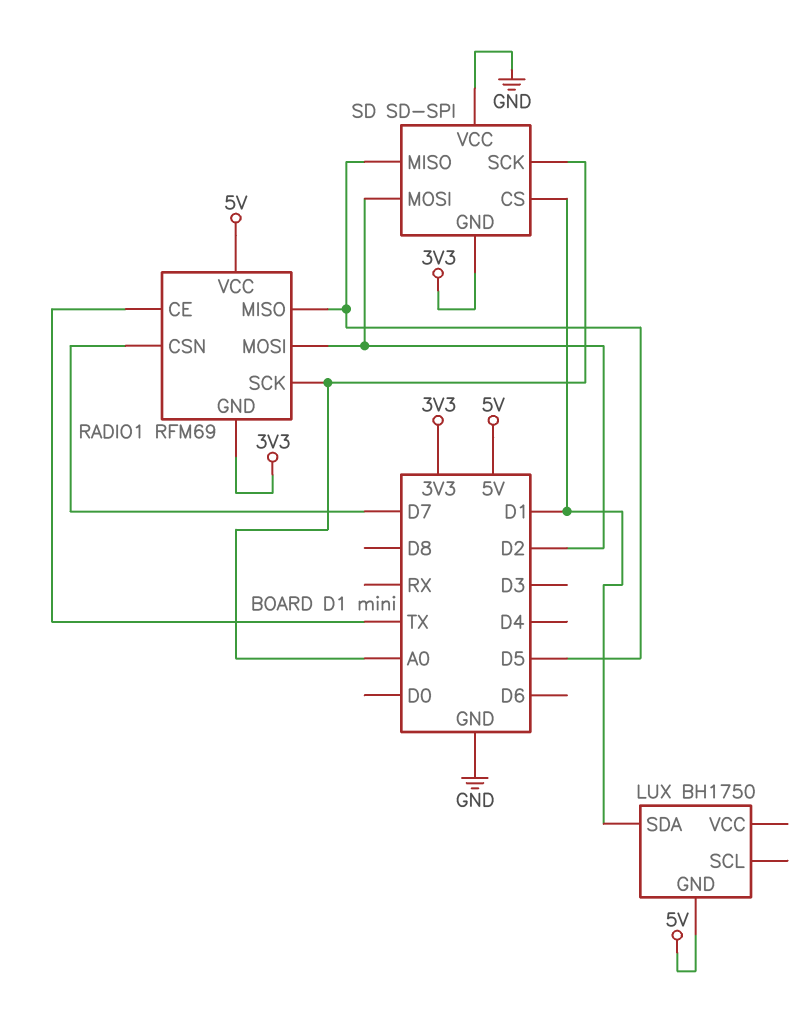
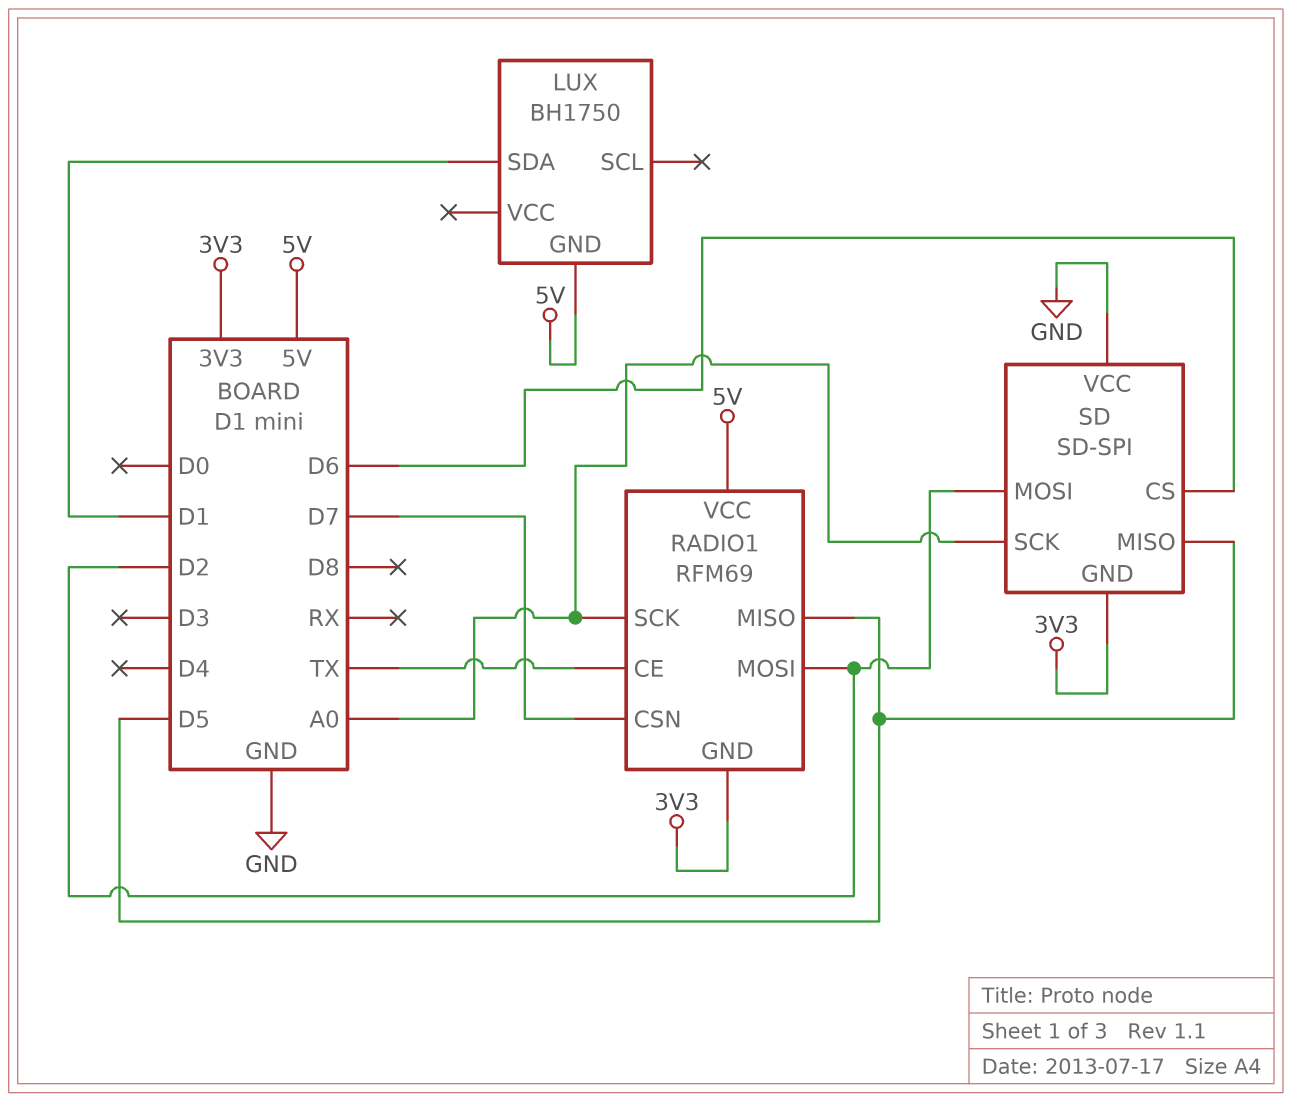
SD pin CS: D1 -> D6

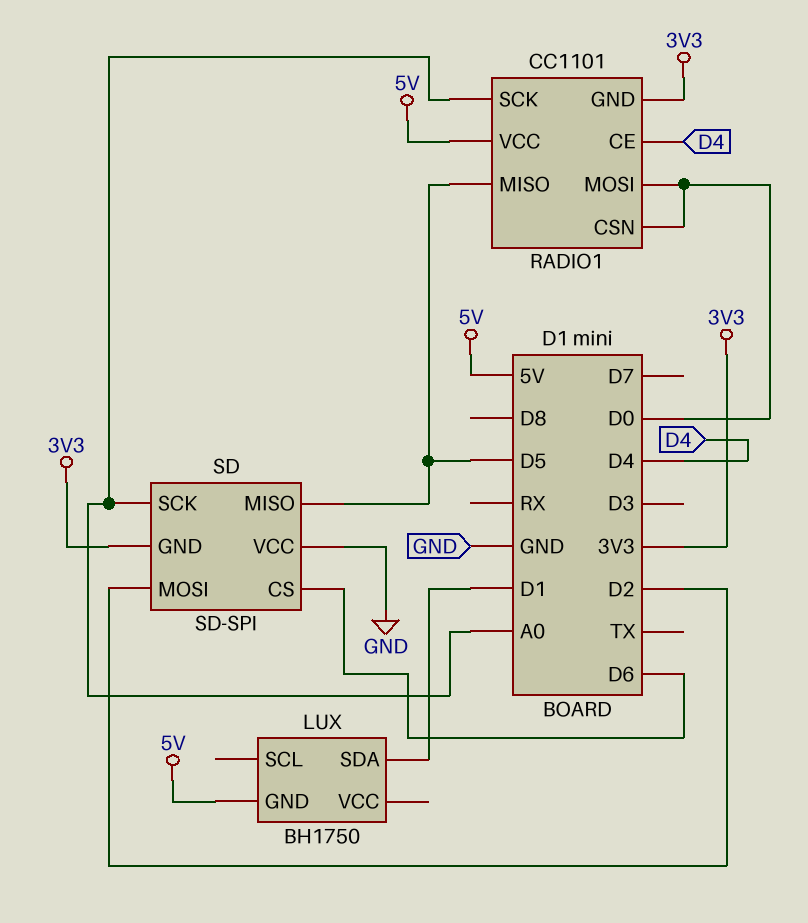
RADIO1: RFM69 -> CC1101
RADIO1 pin CE: TX -> D4
RADIO1 pin CSN: D7 -> D0
RADIO1 pin MOSI: D2 -> D0

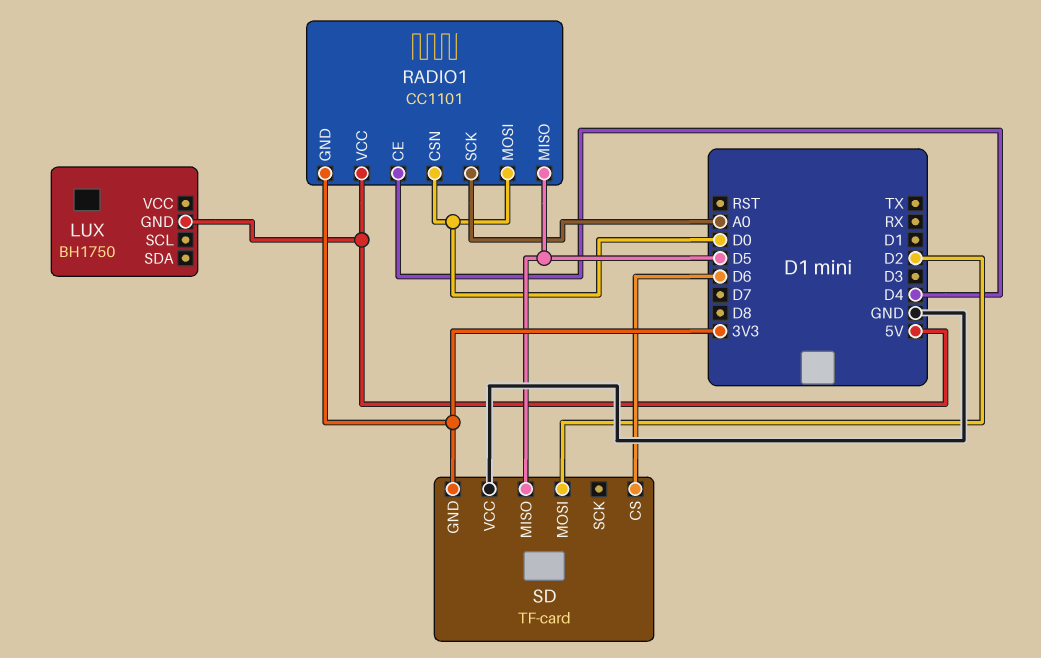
LUX pin SDA: D1 -> none
SD: SD-SPI -> TF-card
SD pin SCK: A0 -> none

